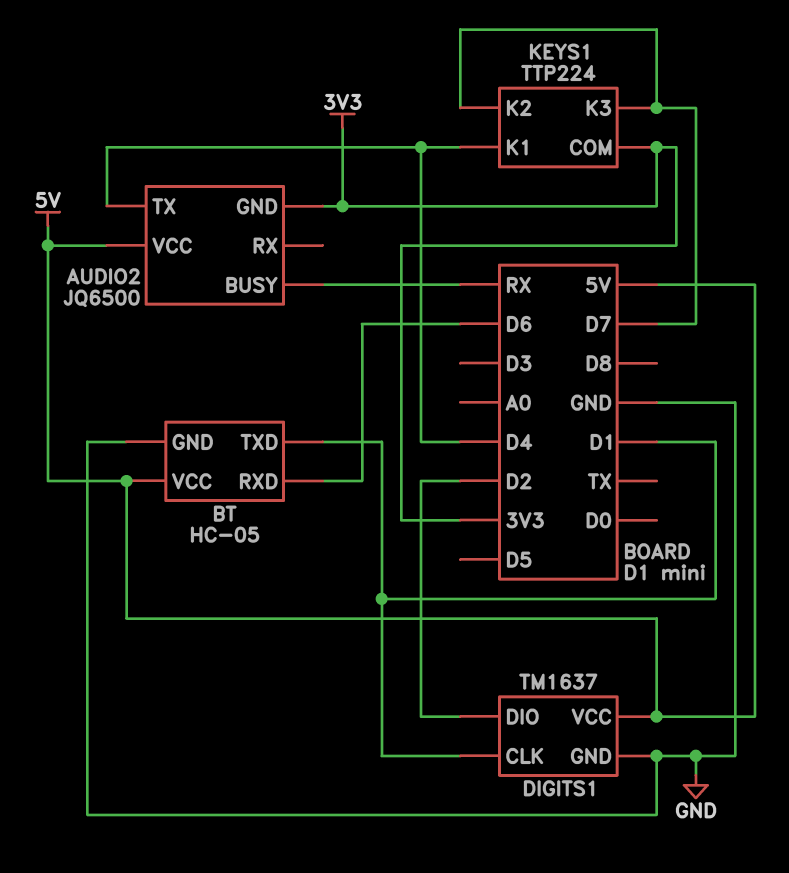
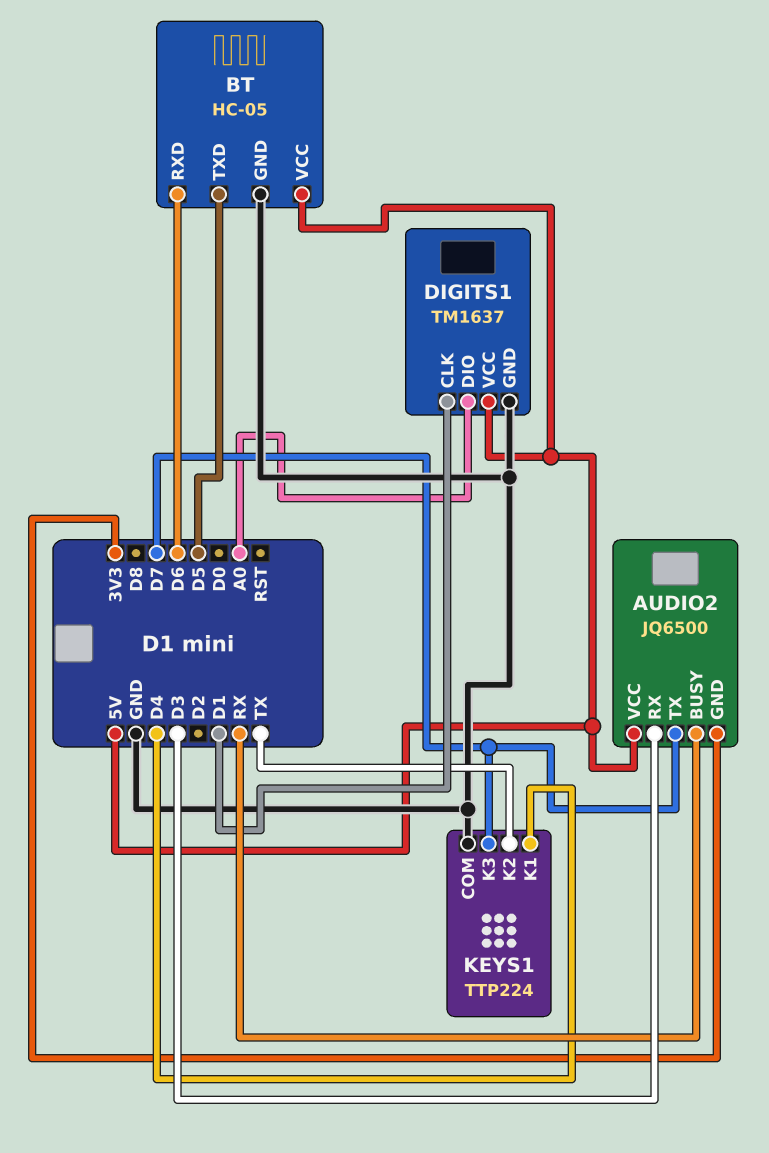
AUDIO2 pin RX: none -> D3
AUDIO2 pin TX: D4 -> D7
BT pin TXD: D1 -> D5
DIGITS1 pin DIO: D2 -> A0
KEYS1 pin COM: 3V3 -> GND
KEYS1 pin K2: D7 -> TX

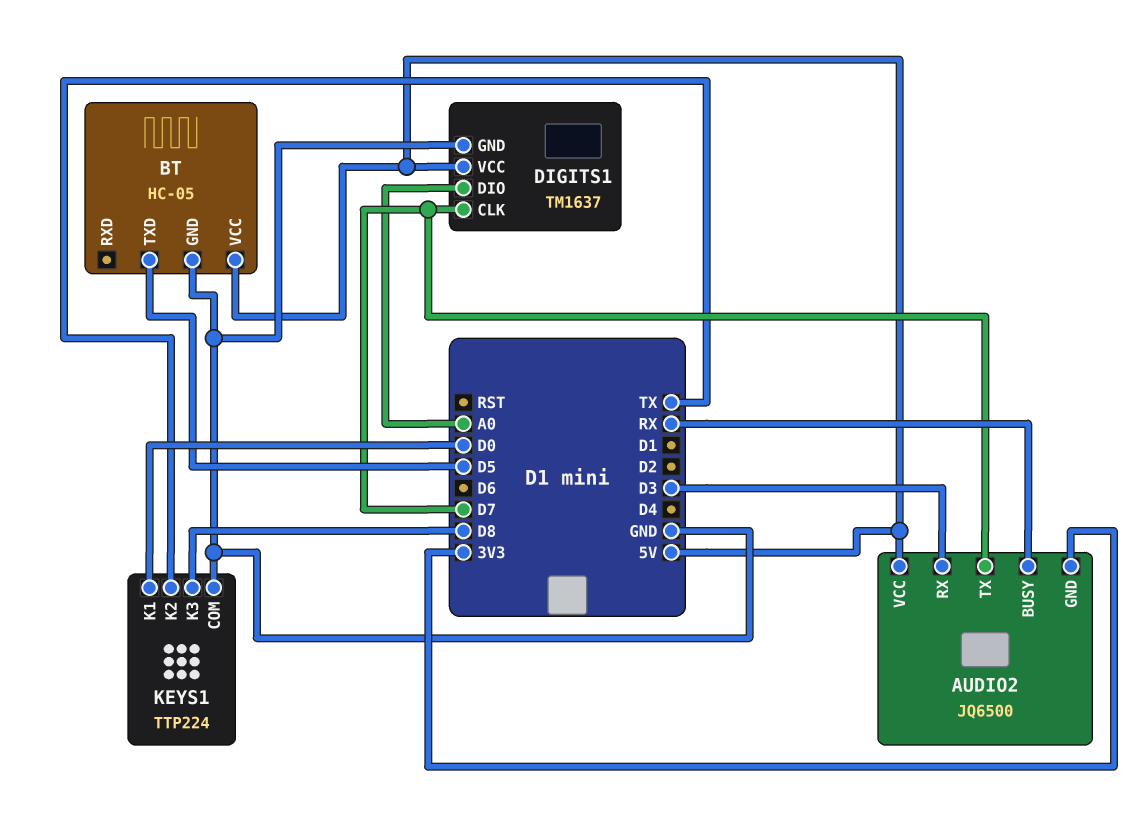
BT pin RXD: D6 -> none
DIGITS1 pin CLK: D1 -> D7
KEYS1 pin K1: D4 -> D0
KEYS1 pin K3: D7 -> D8

